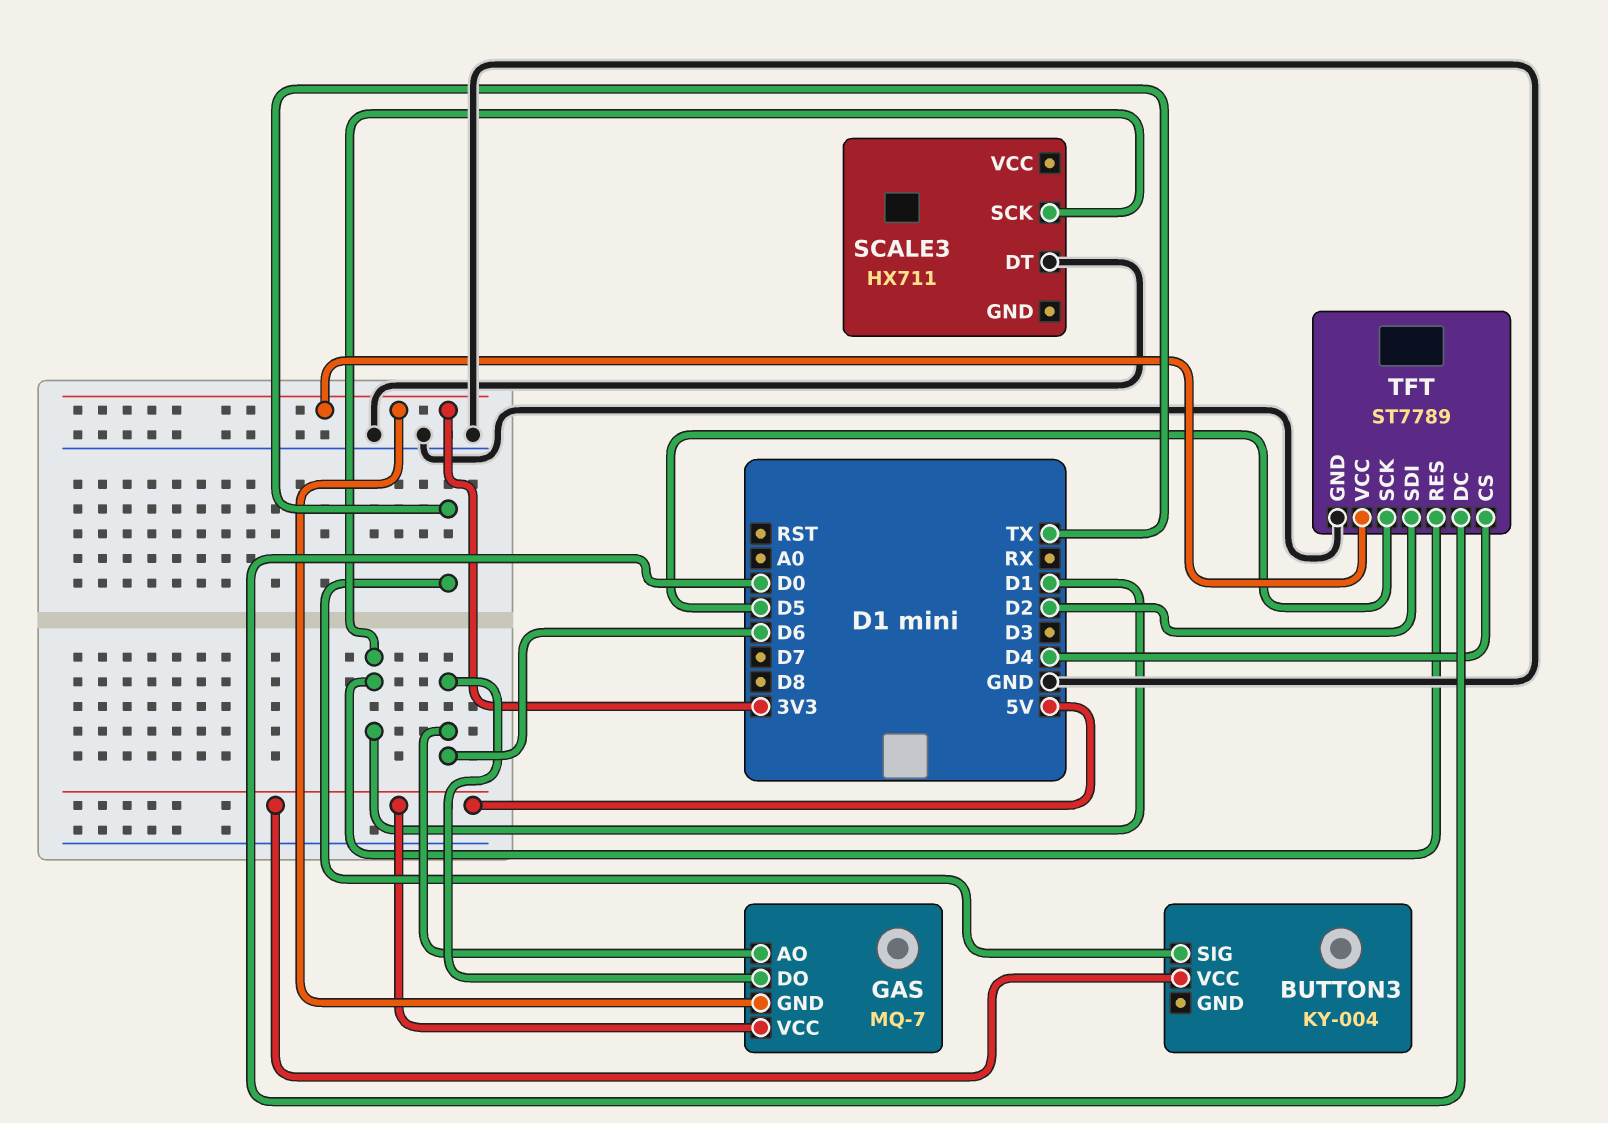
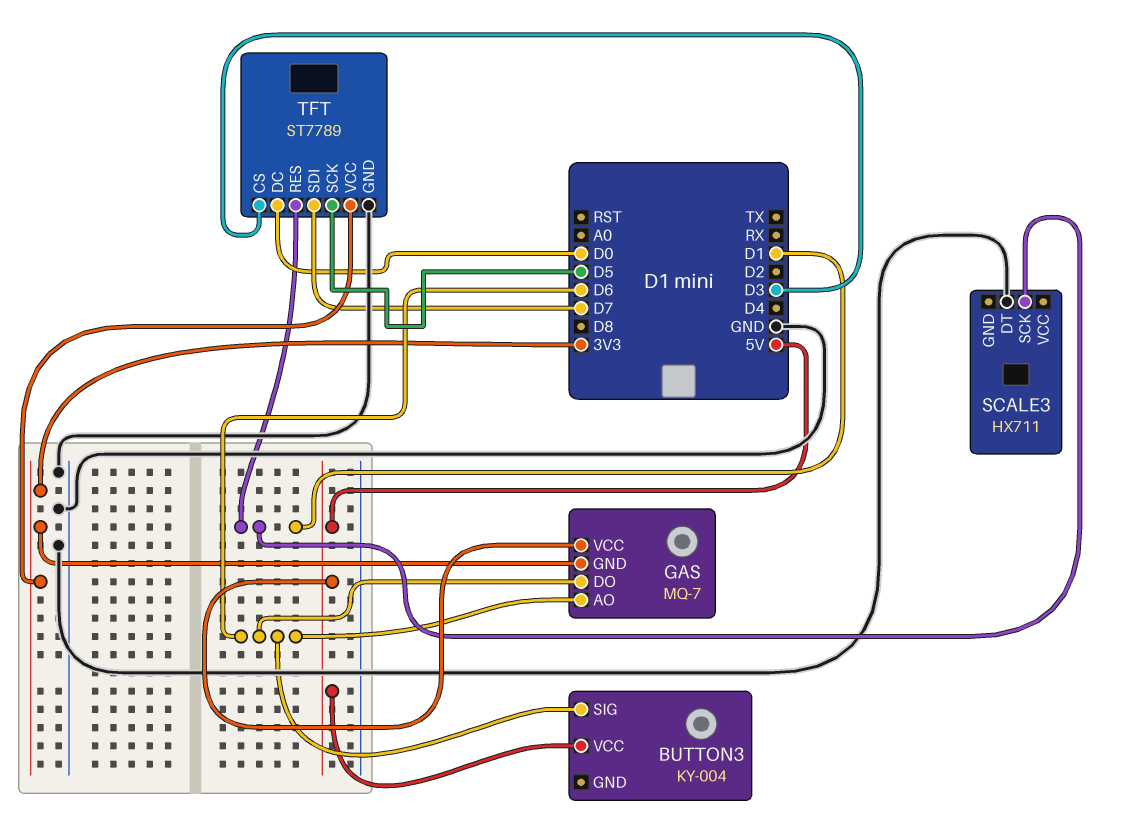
BUTTON3 pin SIG: TX -> D6
TFT pin CS: D4 -> D3
TFT pin SDI: D2 -> D7

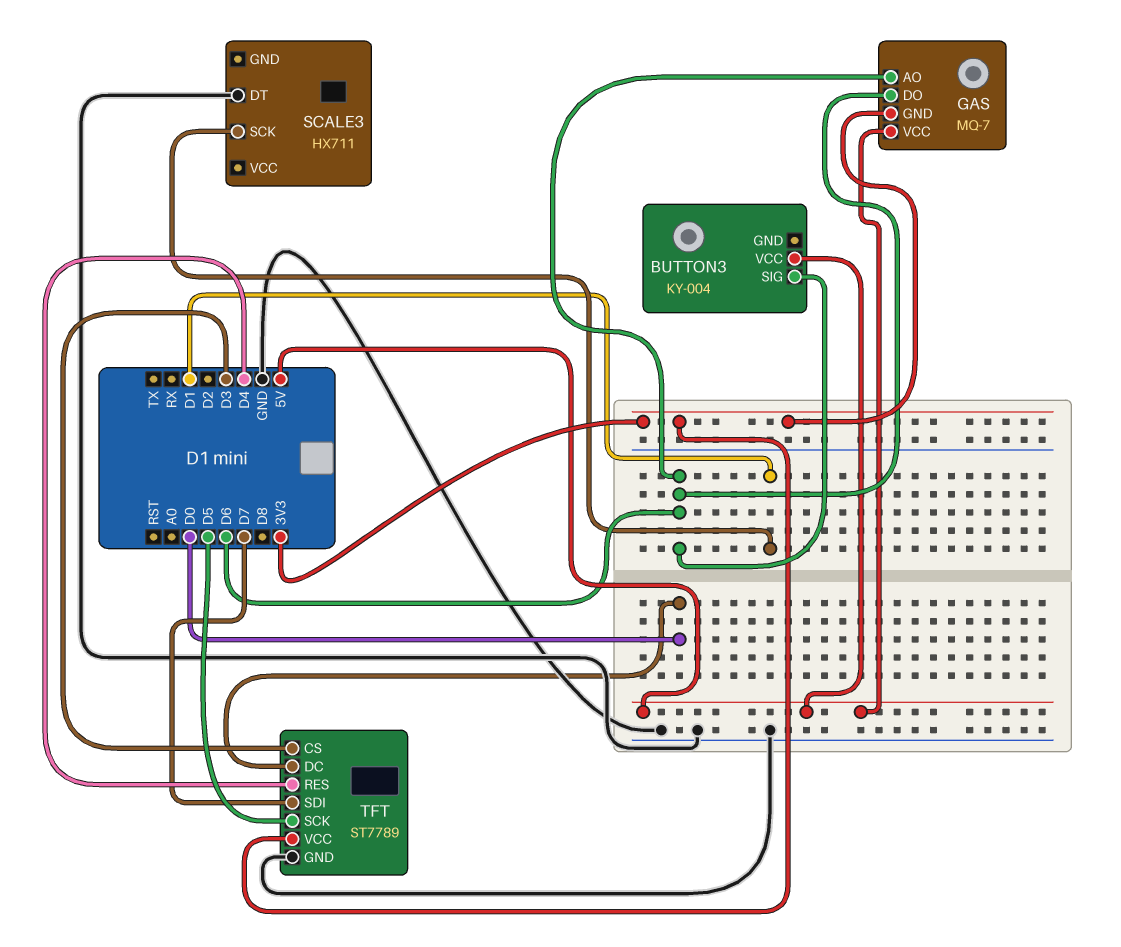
TFT pin RES: D1 -> D4

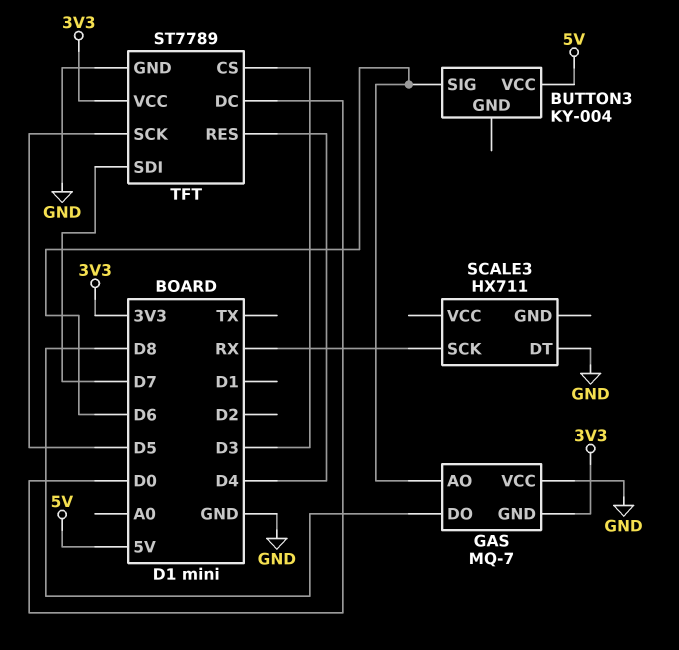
GAS pin DO: D6 -> D8
GAS pin VCC: 5V -> GND
SCALE3 pin SCK: D1 -> RX

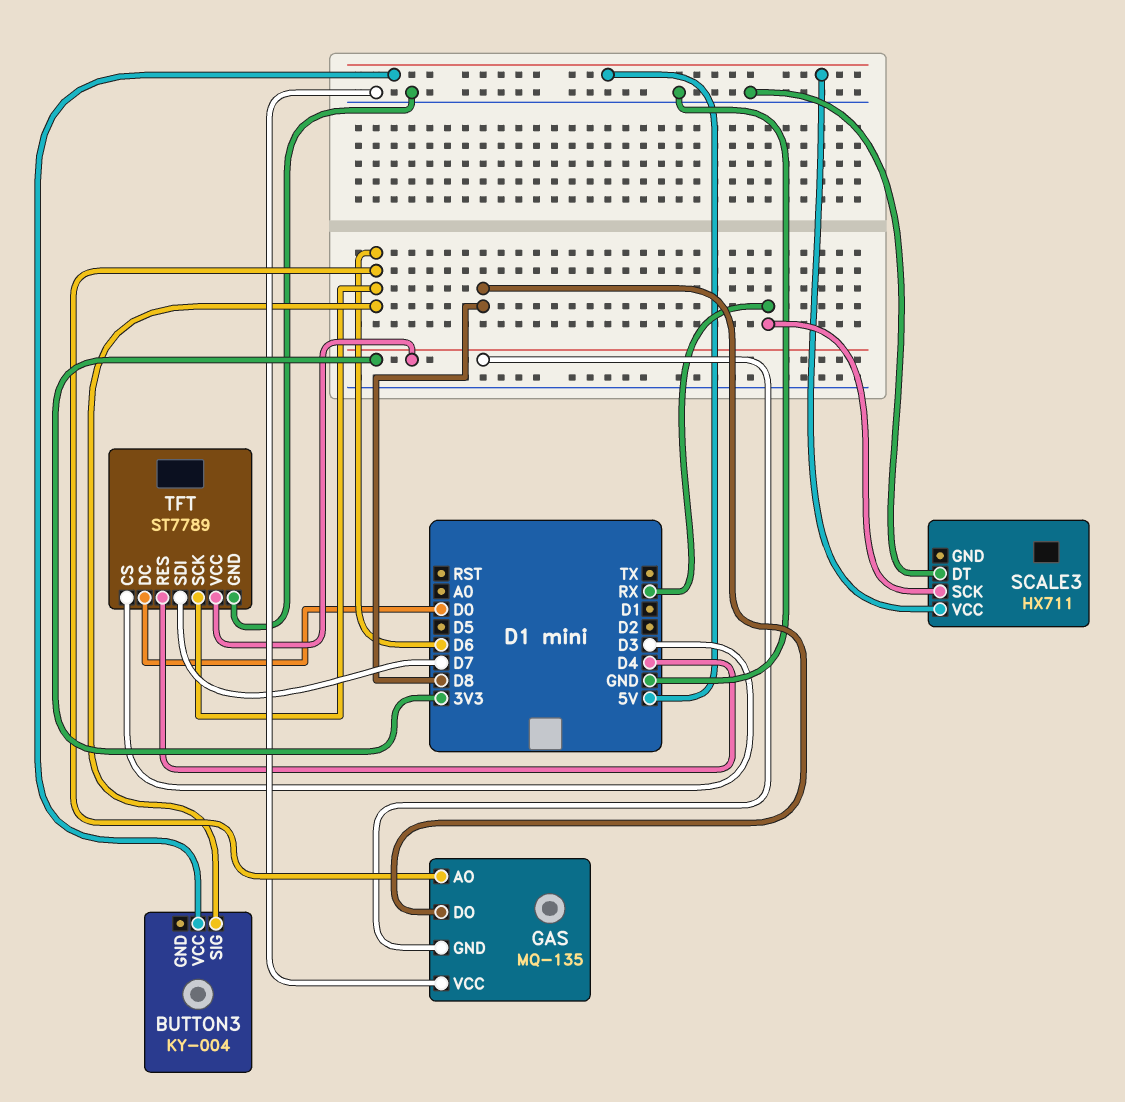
GAS: MQ-7 -> MQ-135
SCALE3 pin VCC: none -> 5V
TFT pin SCK: D5 -> D6

